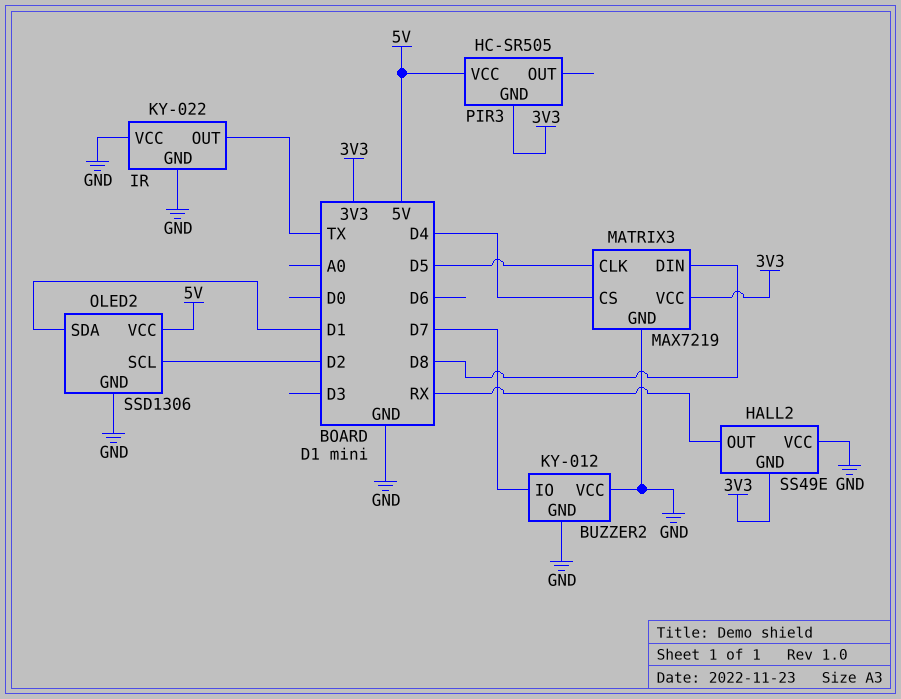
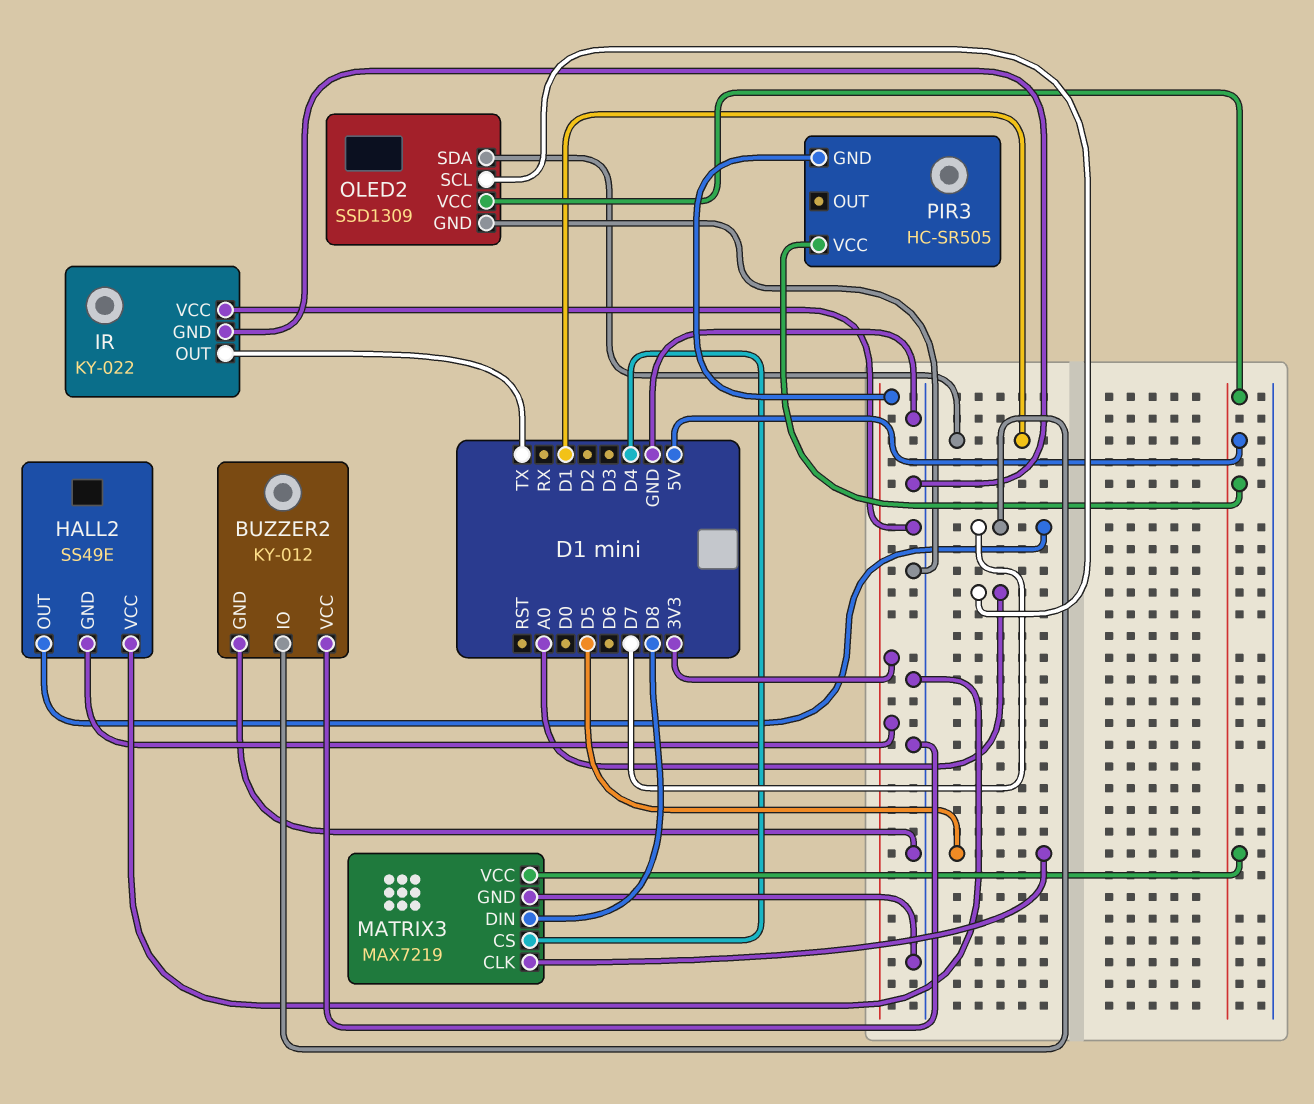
HALL2 pin OUT: RX -> D7
MATRIX3 pin VCC: 3V3 -> 5V
OLED2: SSD1306 -> SSD1309
OLED2 pin SCL: D2 -> A0

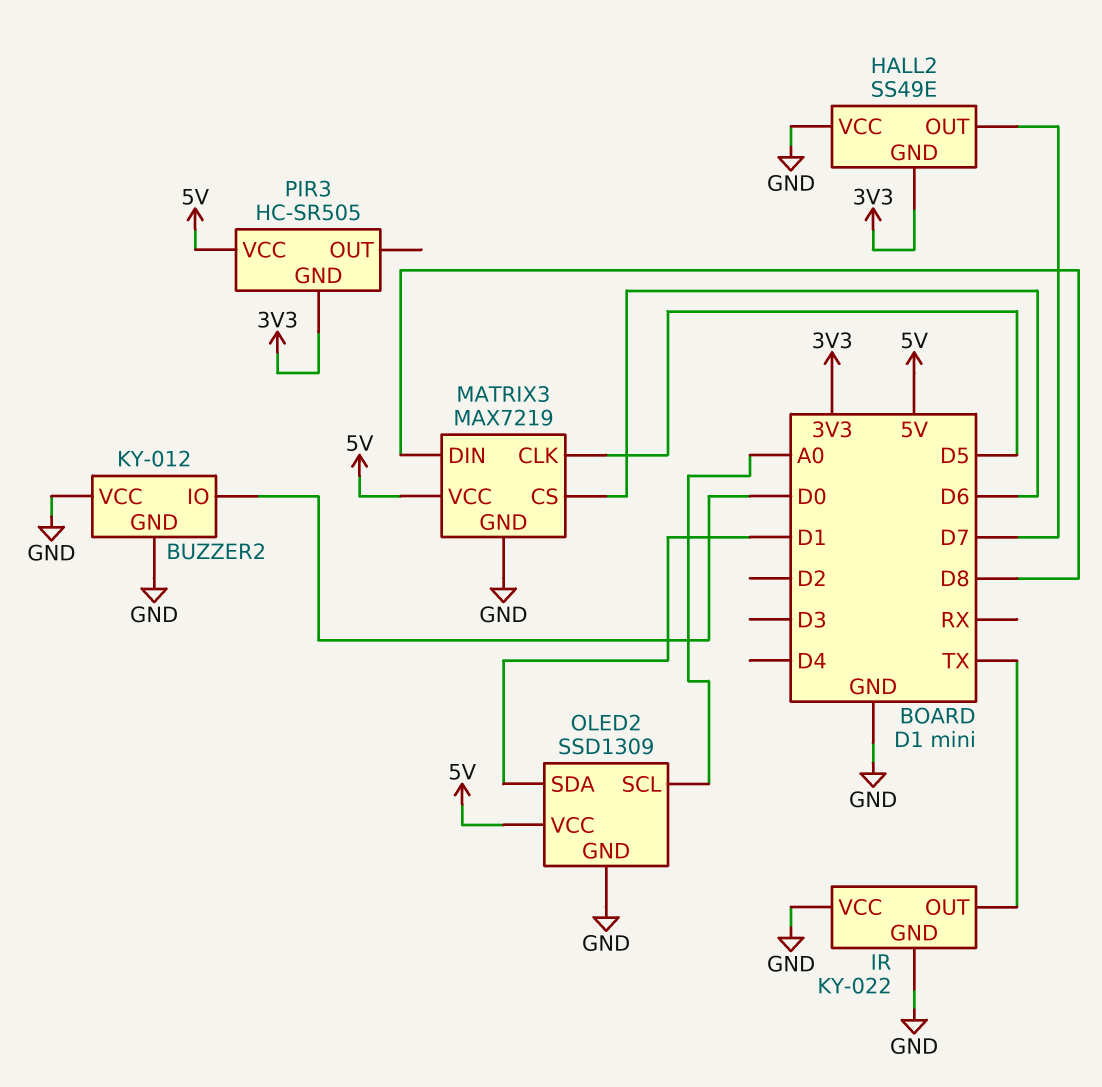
BUZZER2 pin IO: D7 -> D0
MATRIX3 pin CS: D4 -> D6

